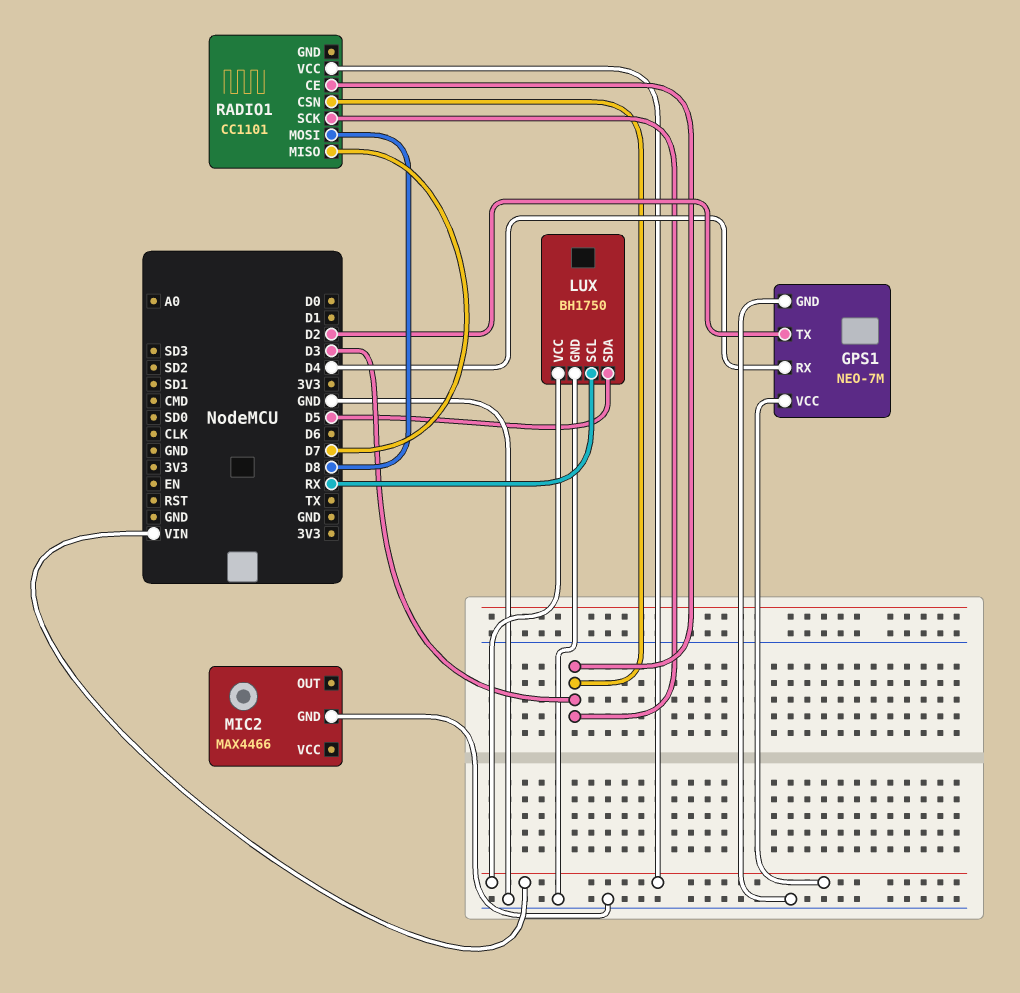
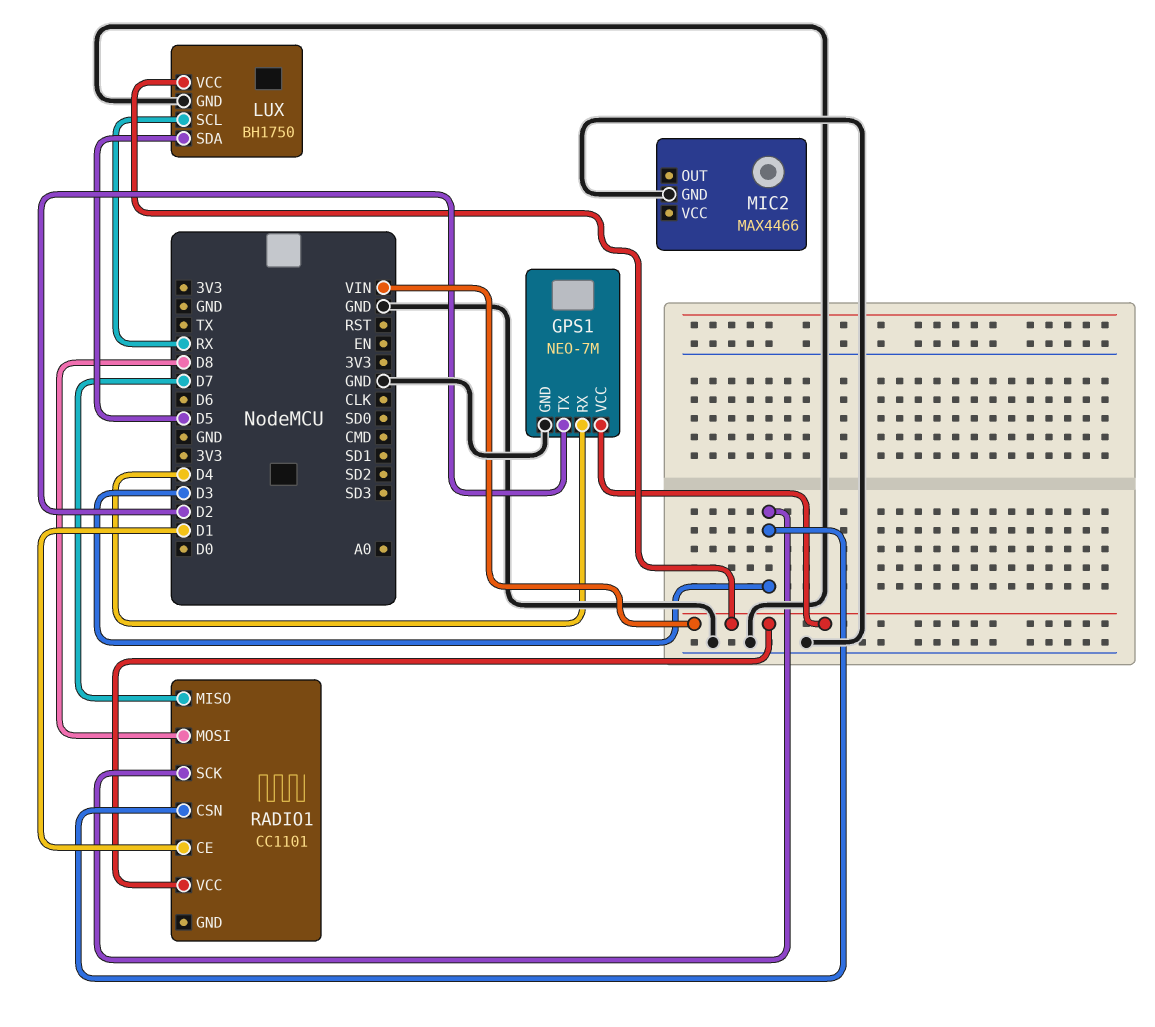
RADIO1 pin CE: D3 -> D1

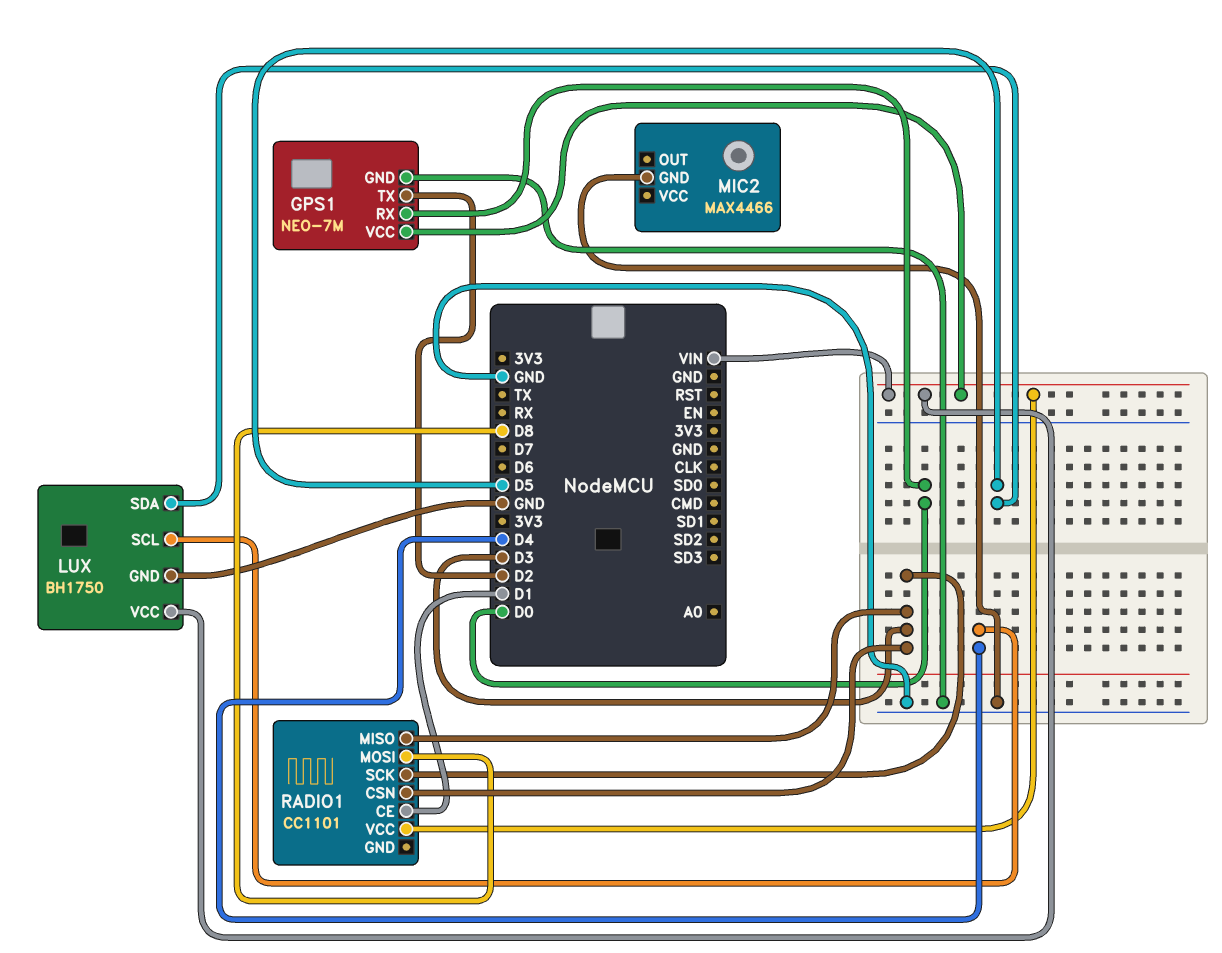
GPS1 pin RX: D4 -> D0
LUX pin SCL: RX -> D4
RADIO1 pin MISO: D7 -> D3

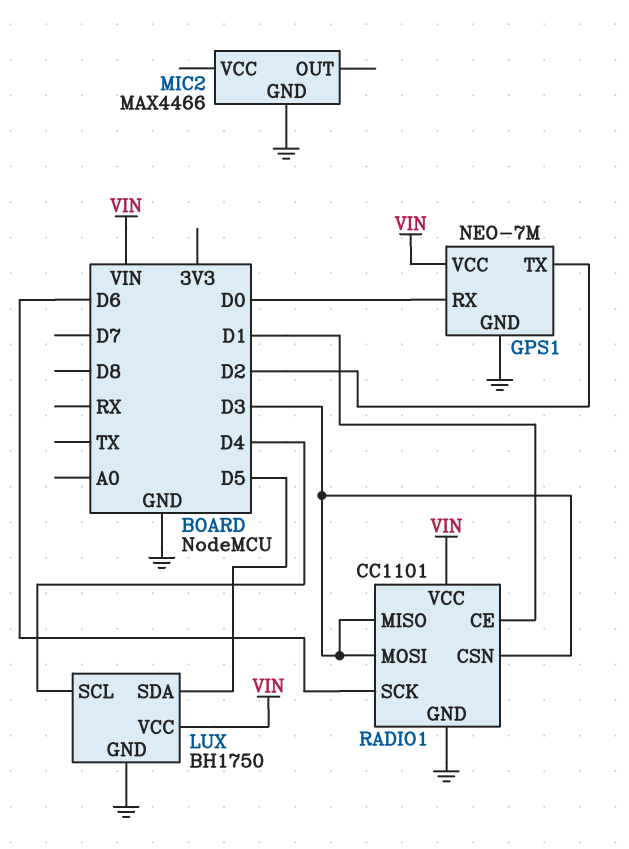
RADIO1 pin GND: none -> GND
RADIO1 pin MOSI: D8 -> D3
RADIO1 pin SCK: D3 -> D6

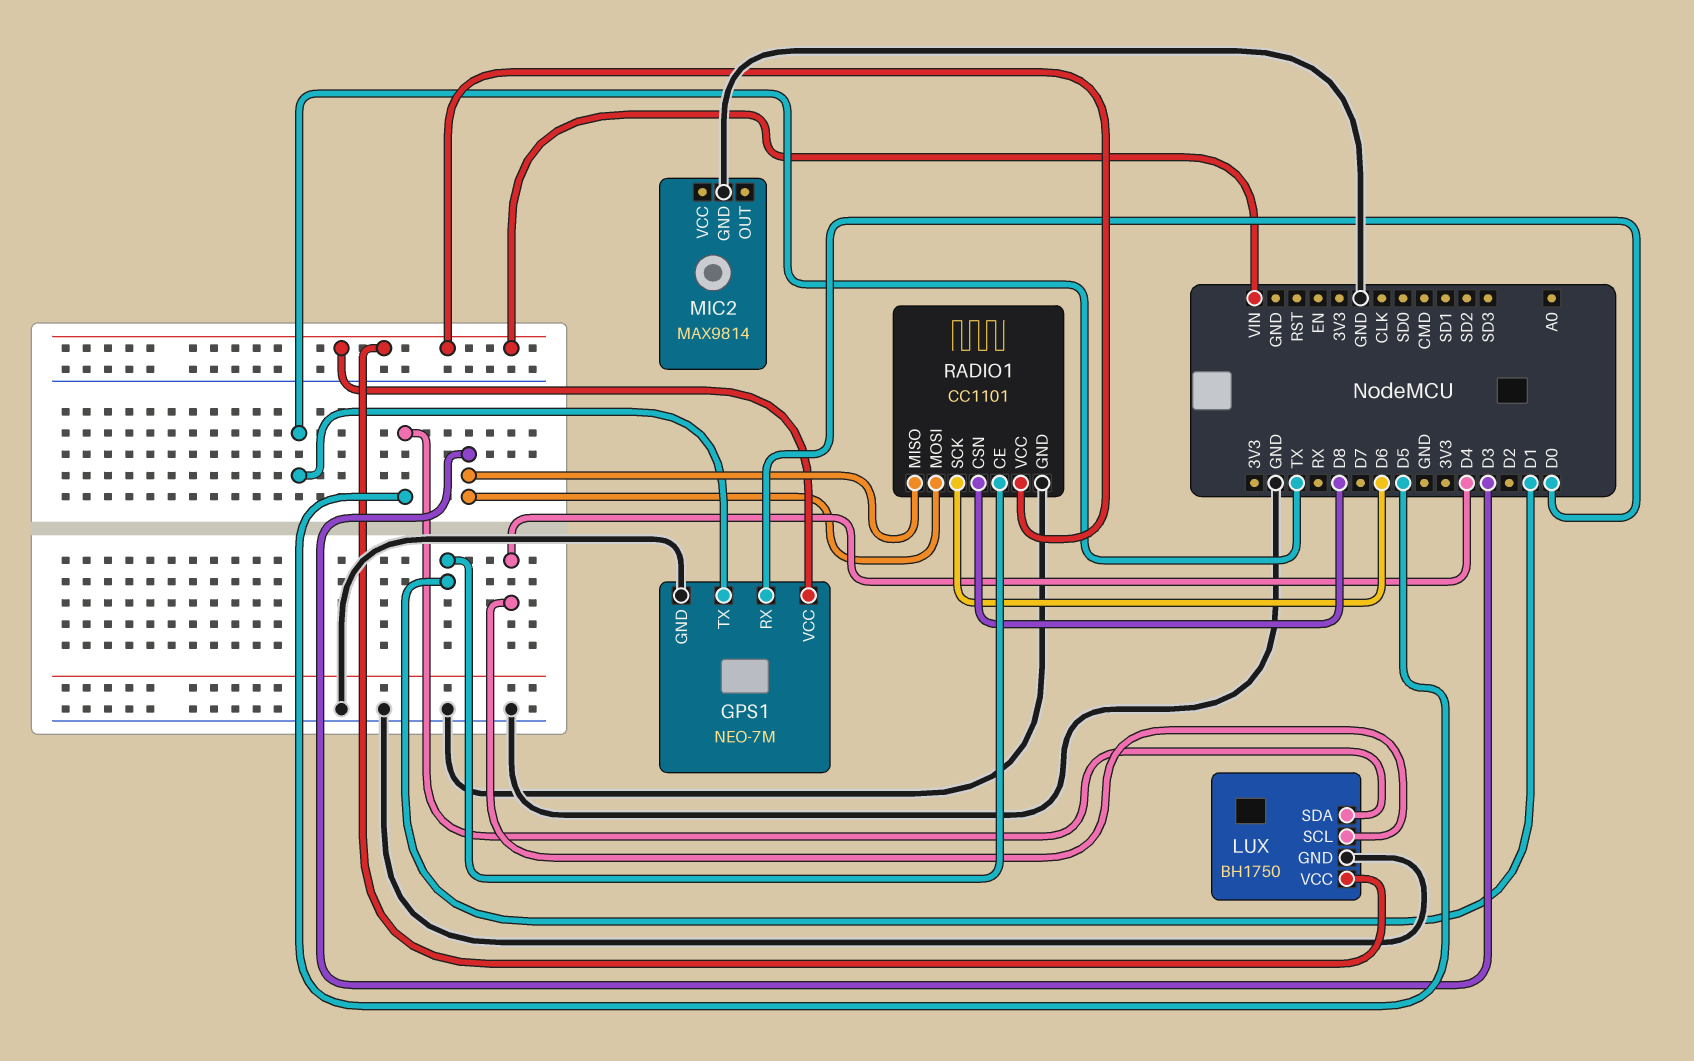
GPS1 pin TX: D2 -> TX
MIC2: MAX4466 -> MAX9814
RADIO1 pin CSN: D3 -> D8

